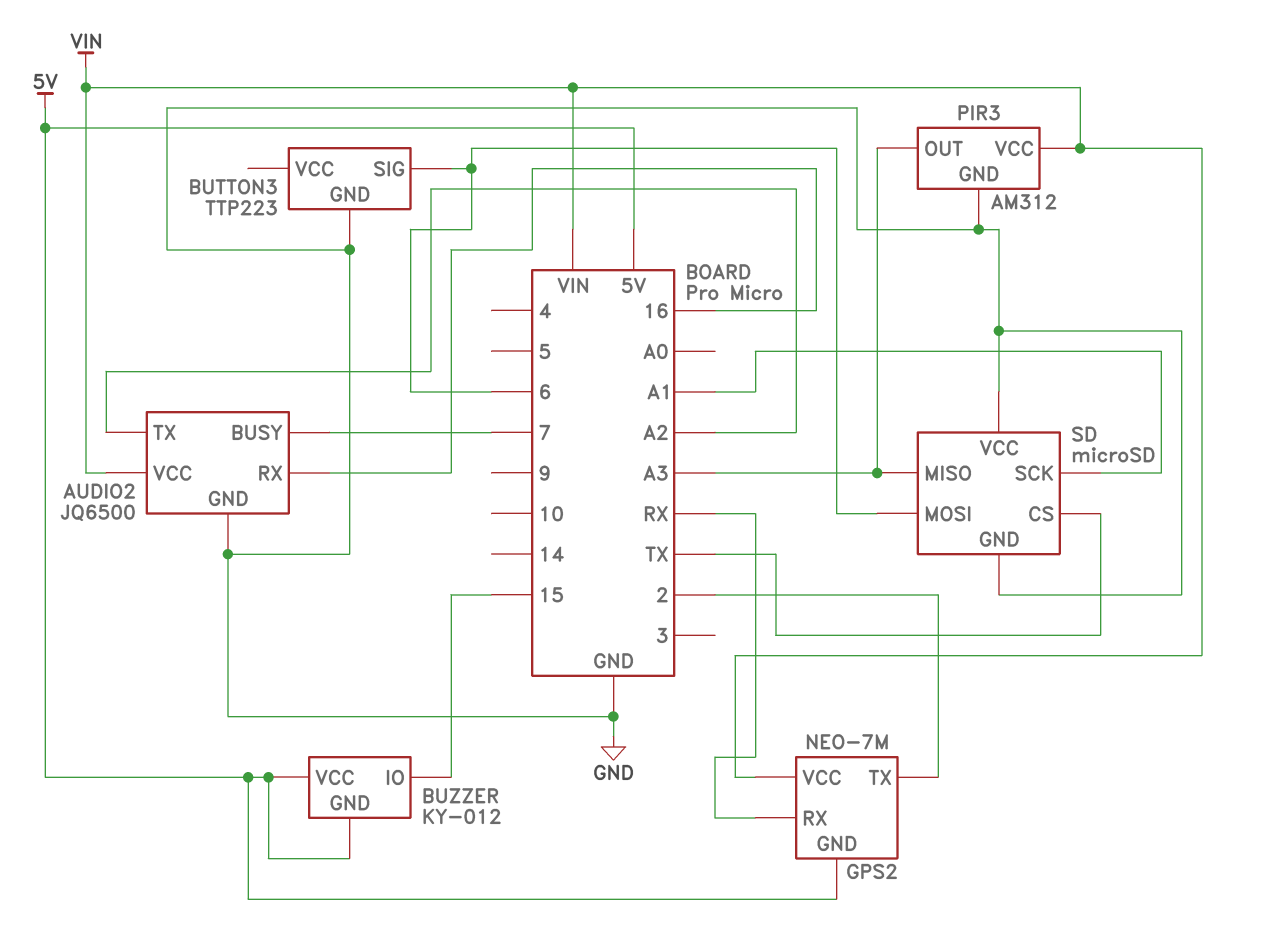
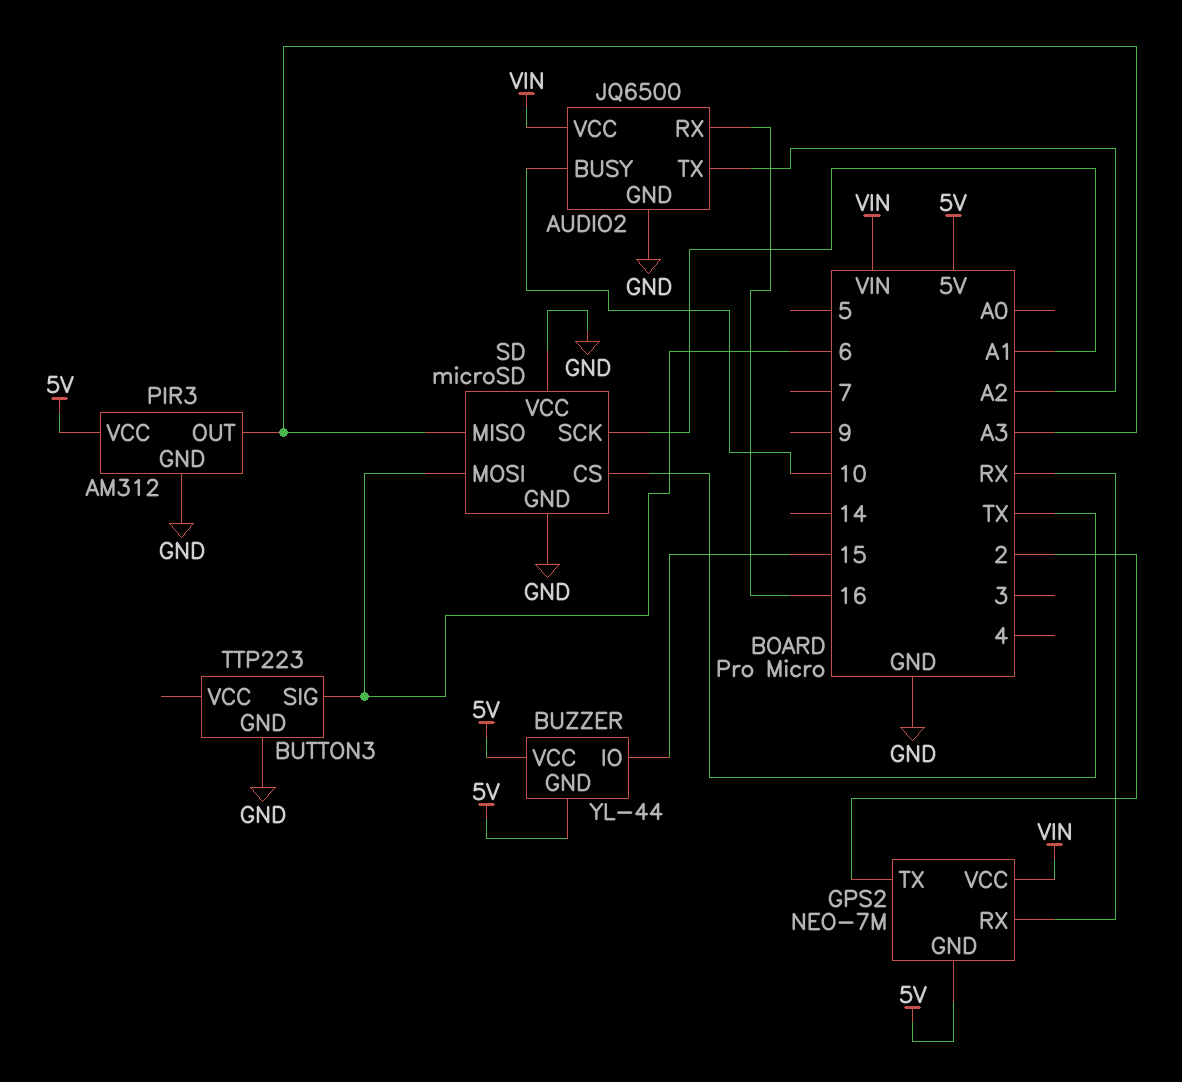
AUDIO2 pin BUSY: 7 -> 10
BUZZER: KY-012 -> YL-44
PIR3 pin VCC: VIN -> 5V

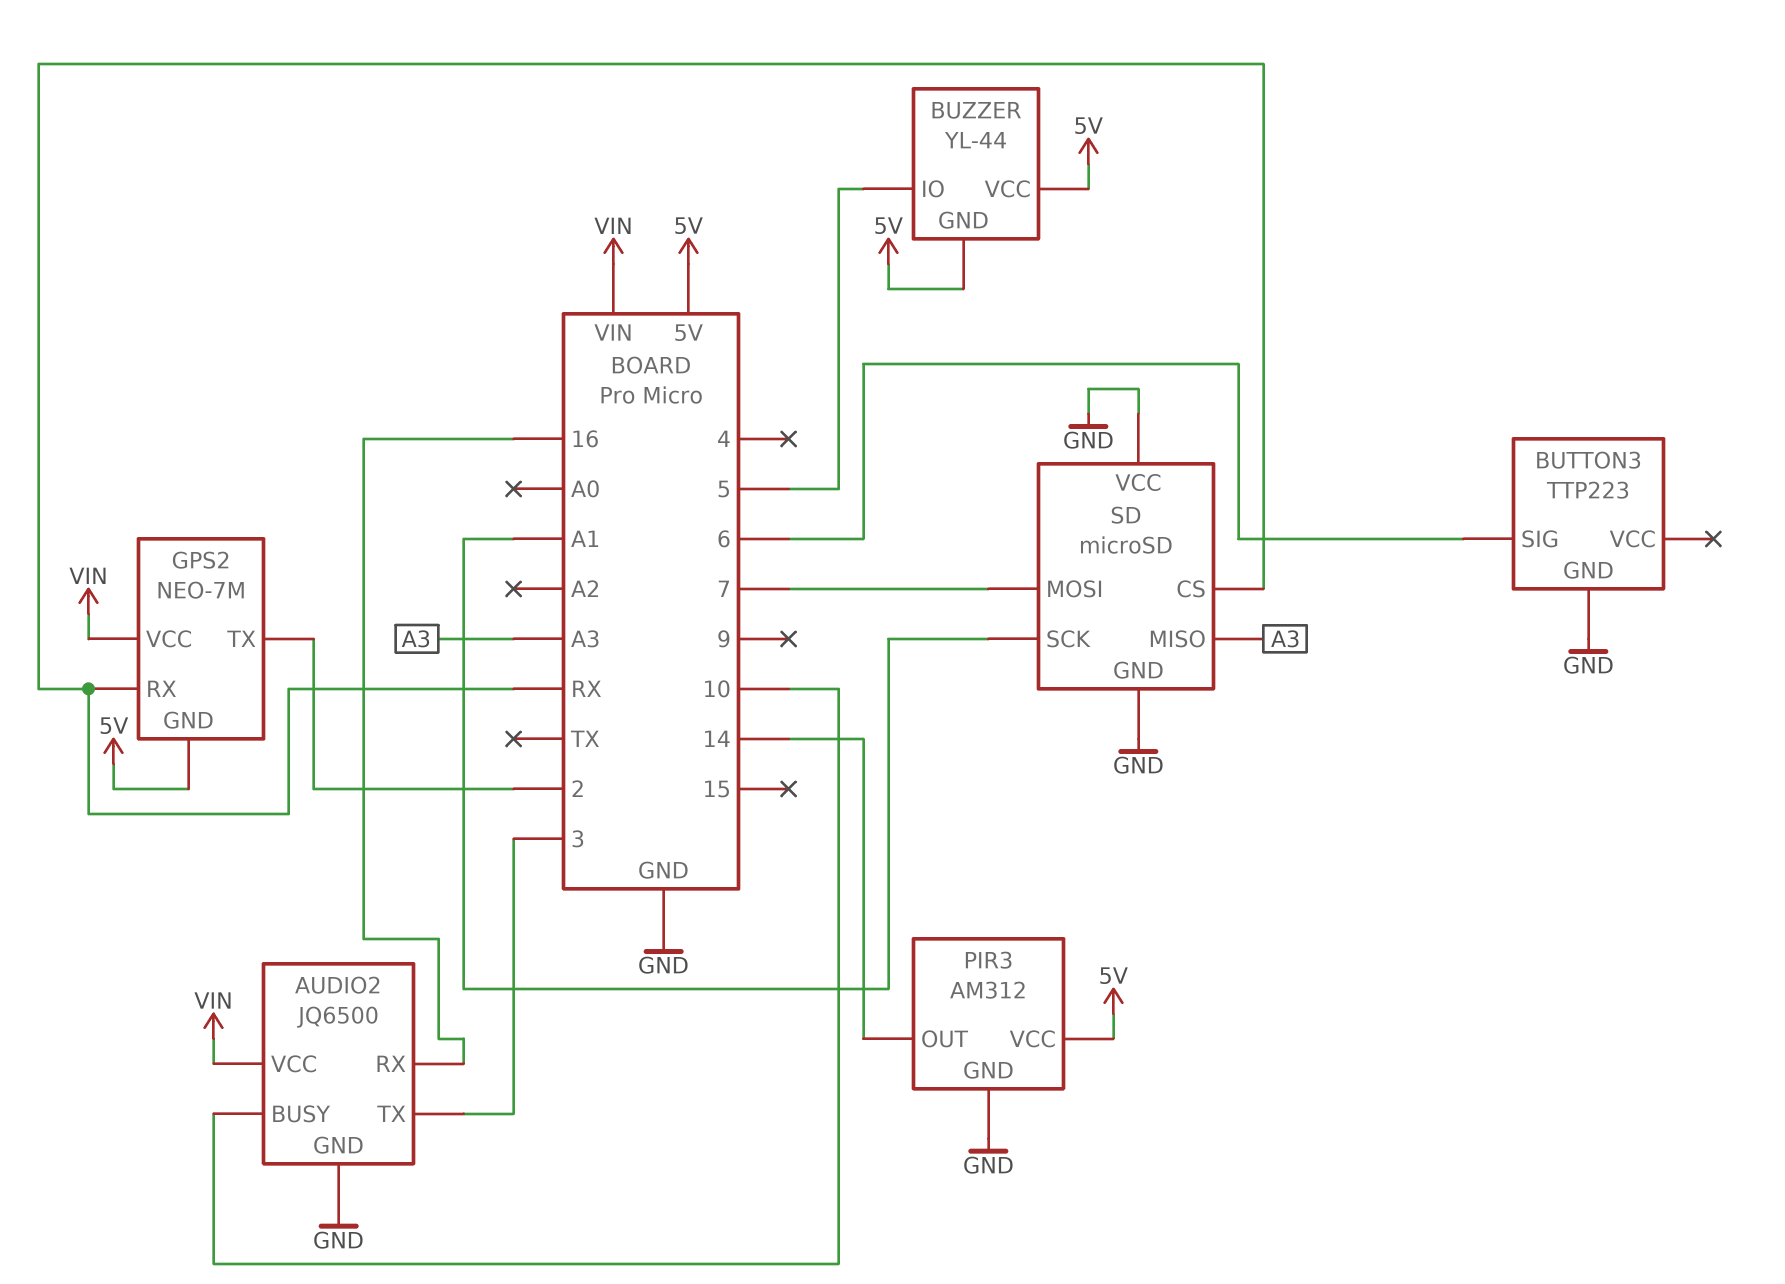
AUDIO2 pin TX: A2 -> 3
BUZZER pin IO: 15 -> 5
PIR3 pin OUT: A3 -> 14
SD pin CS: TX -> RX
SD pin MOSI: 6 -> 7

